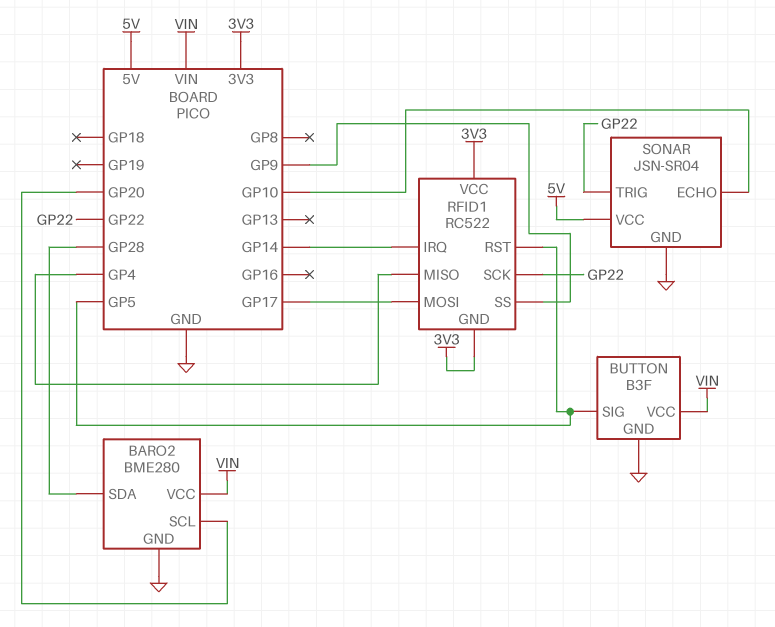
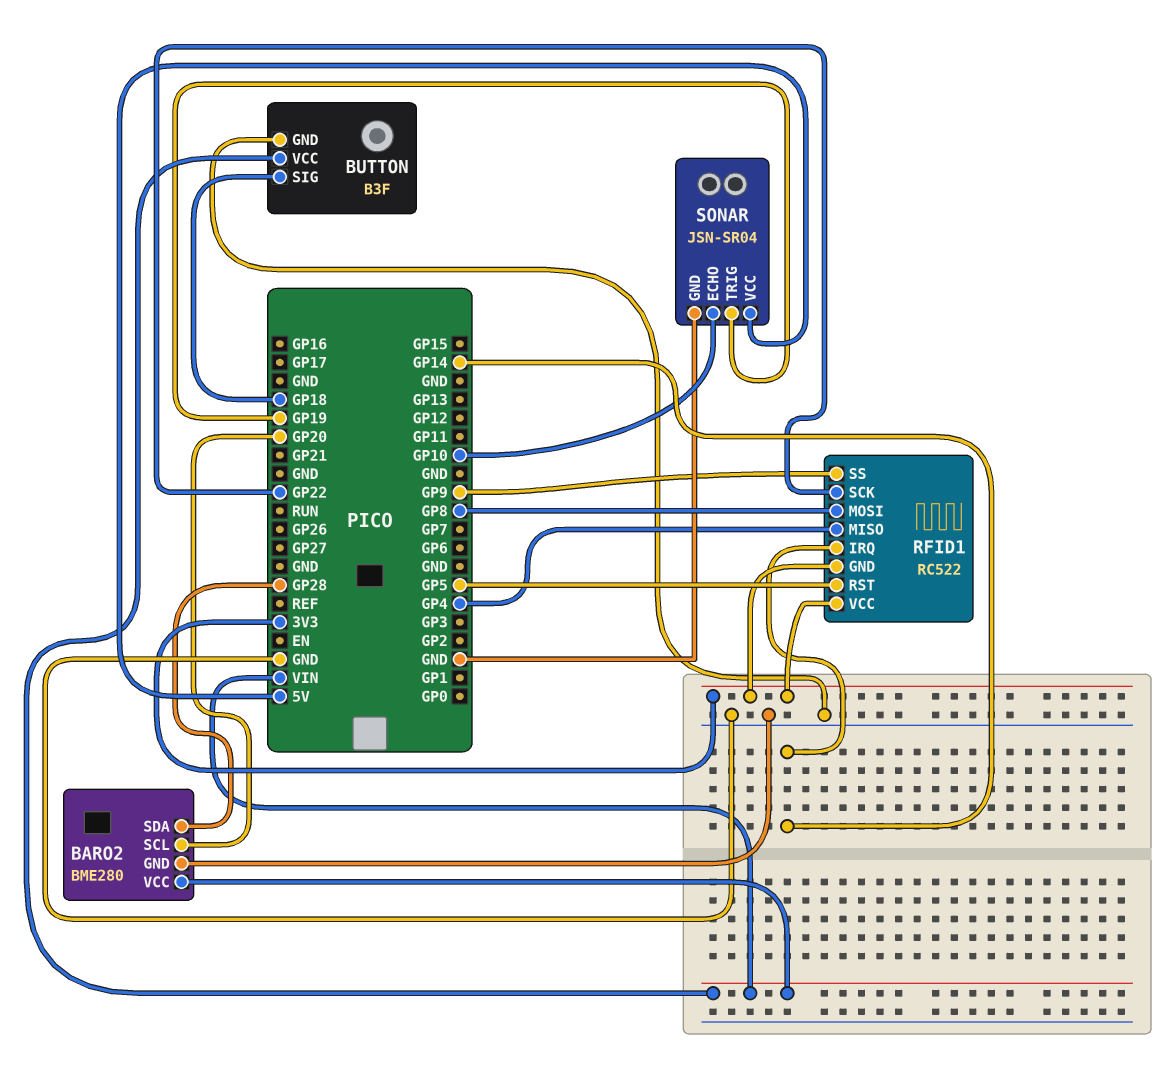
BUTTON pin SIG: GP5 -> GP18
RFID1 pin MOSI: GP17 -> GP8
SONAR pin TRIG: GP22 -> GP19

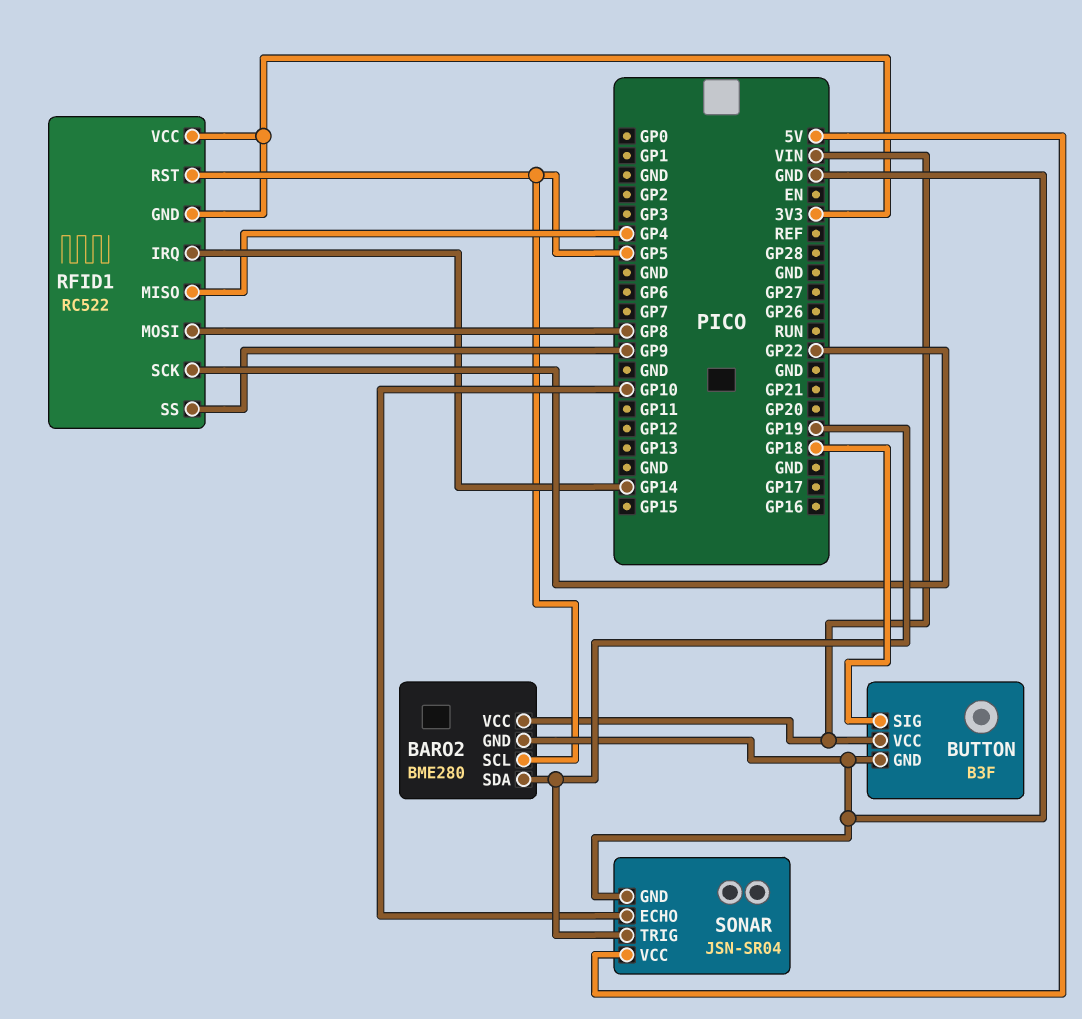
BARO2 pin SCL: GP20 -> GP5
BARO2 pin SDA: GP28 -> GP19

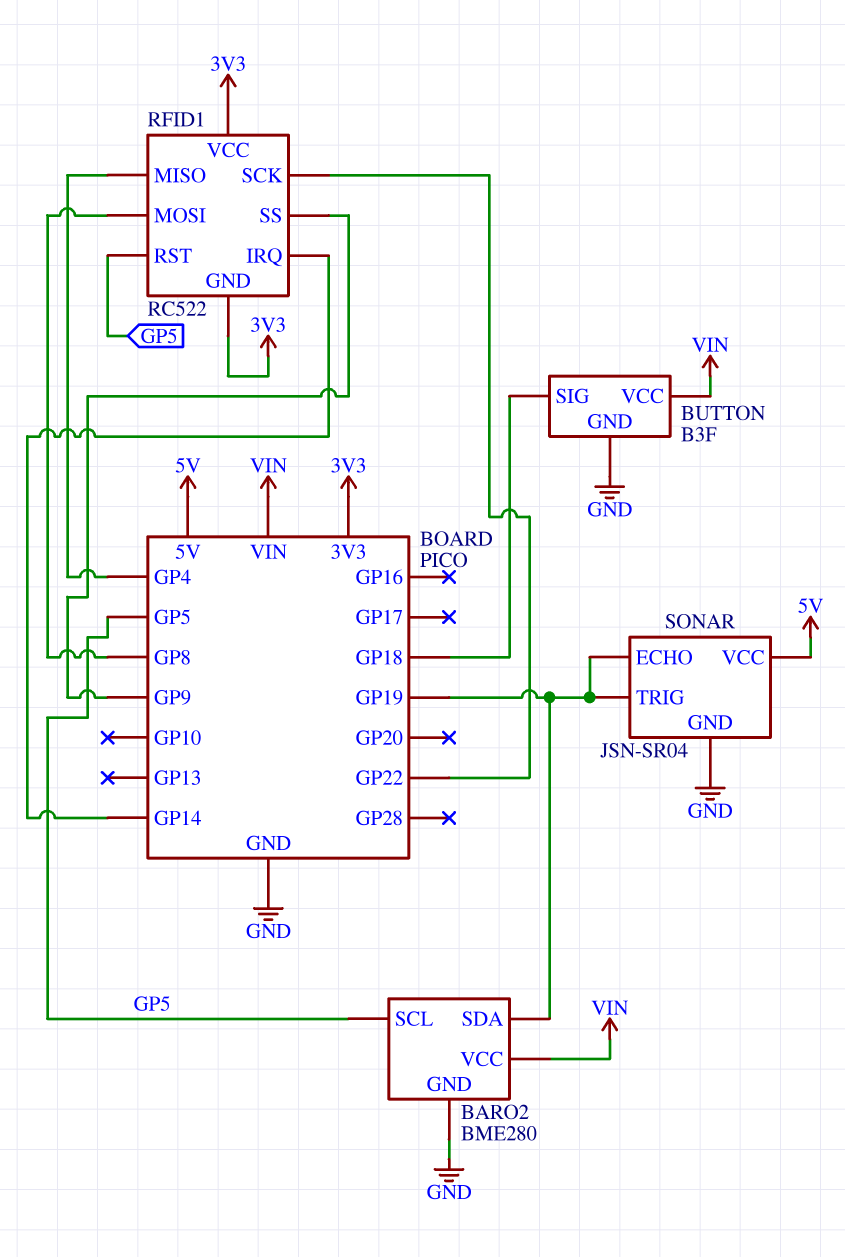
SONAR pin ECHO: GP10 -> GP19

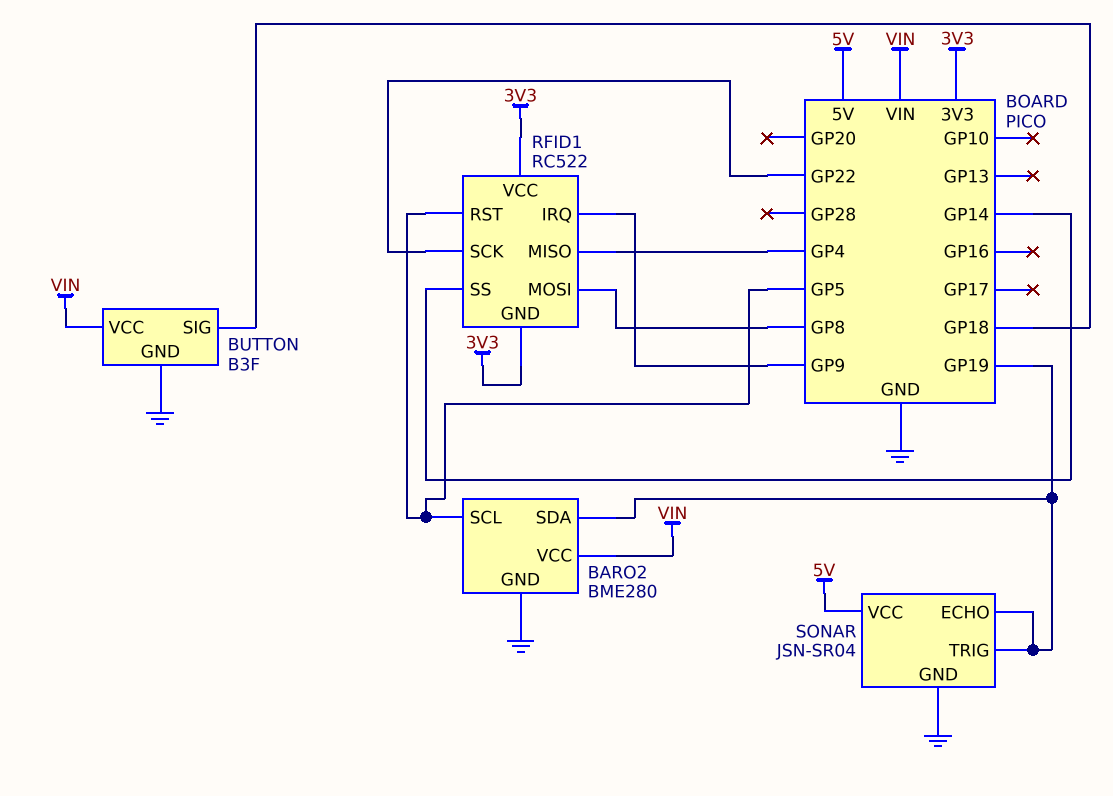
RFID1 pin IRQ: GP14 -> GP9
RFID1 pin SS: GP9 -> GP14

